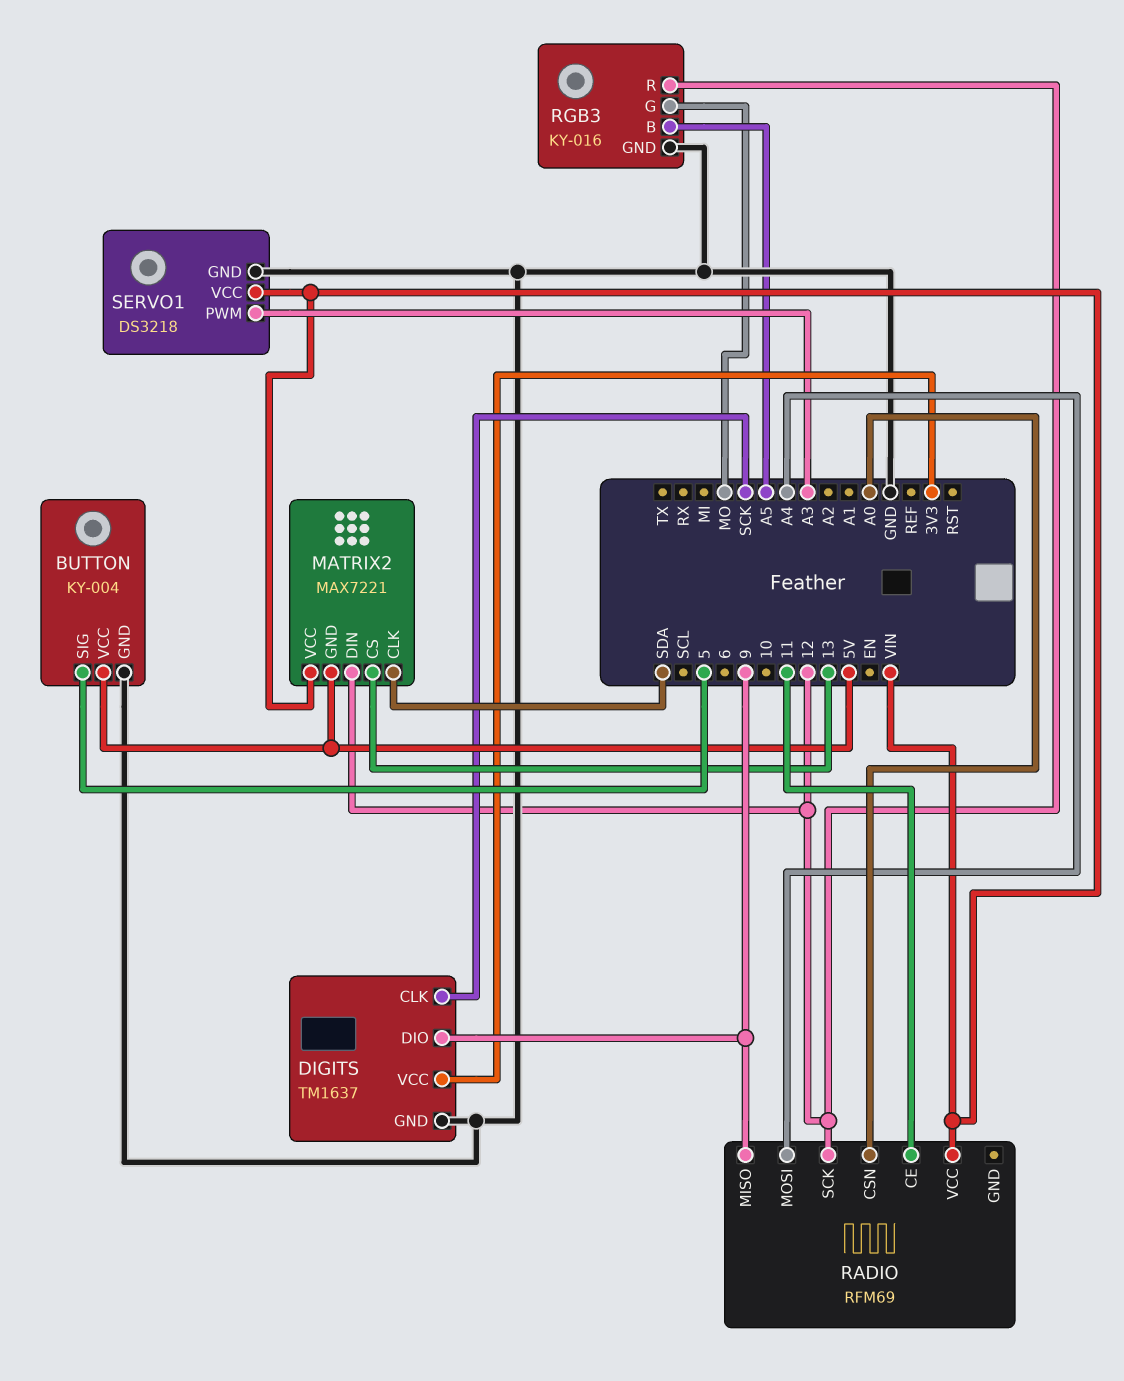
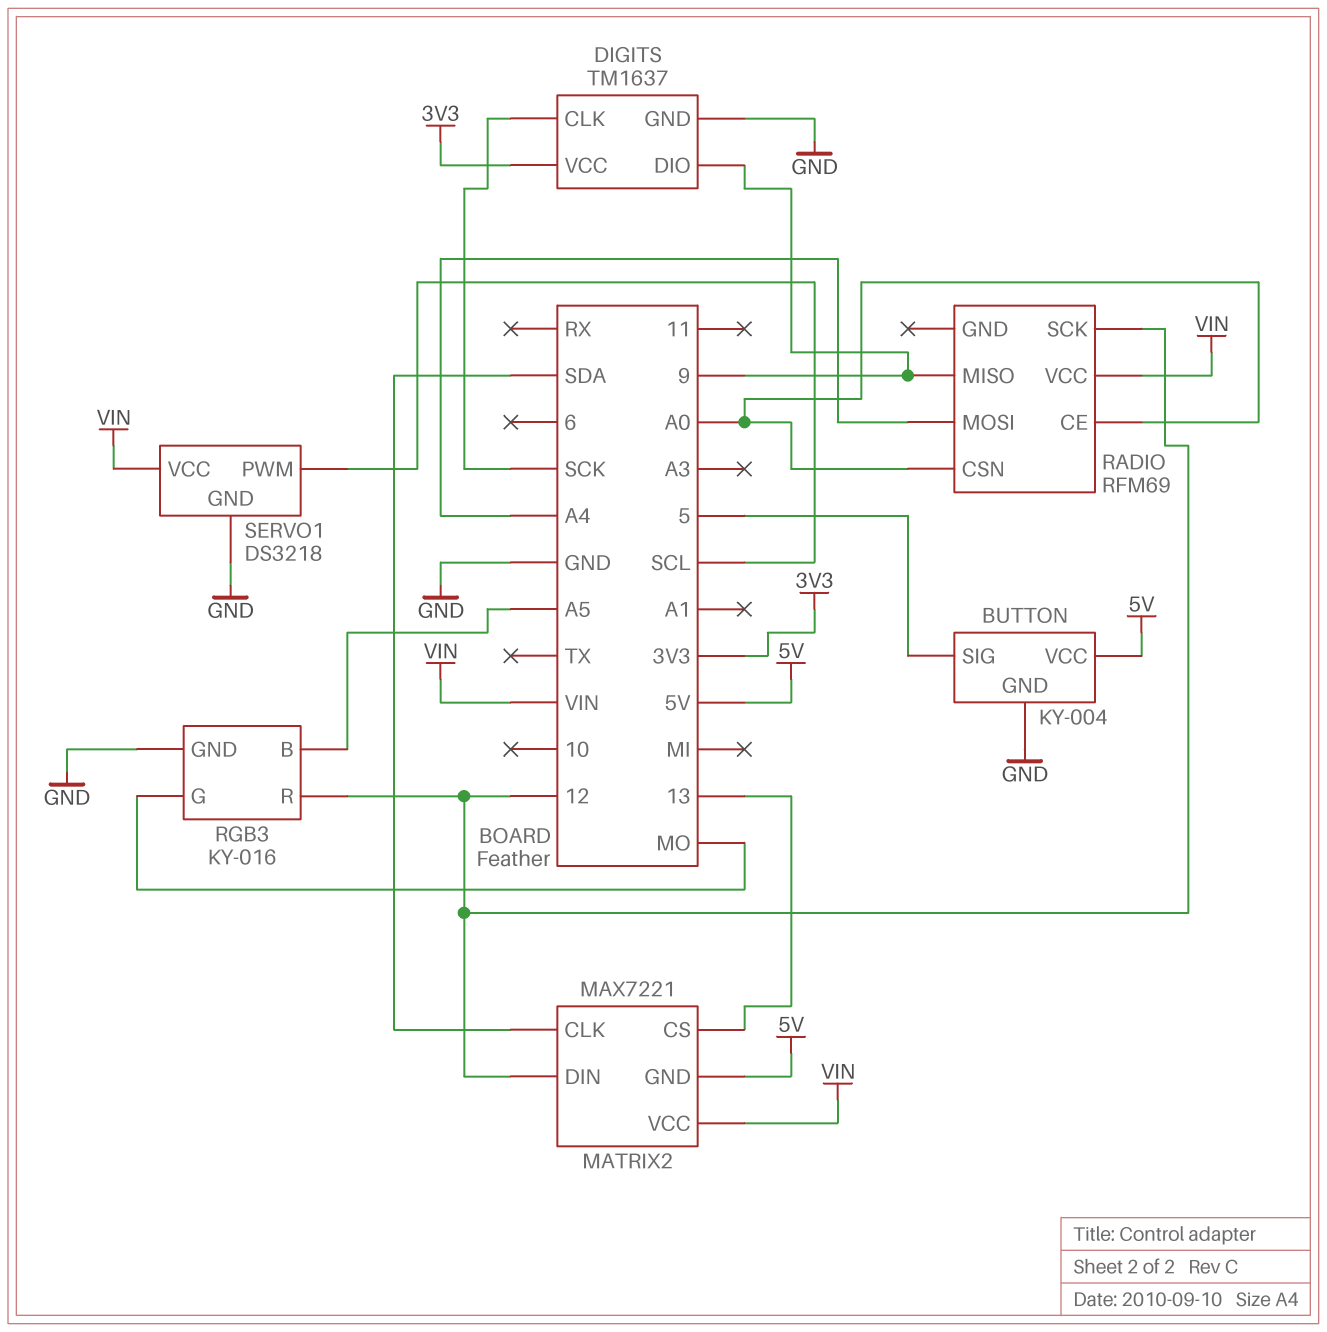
RADIO pin CE: 11 -> A0
SERVO1 pin PWM: A3 -> SCL

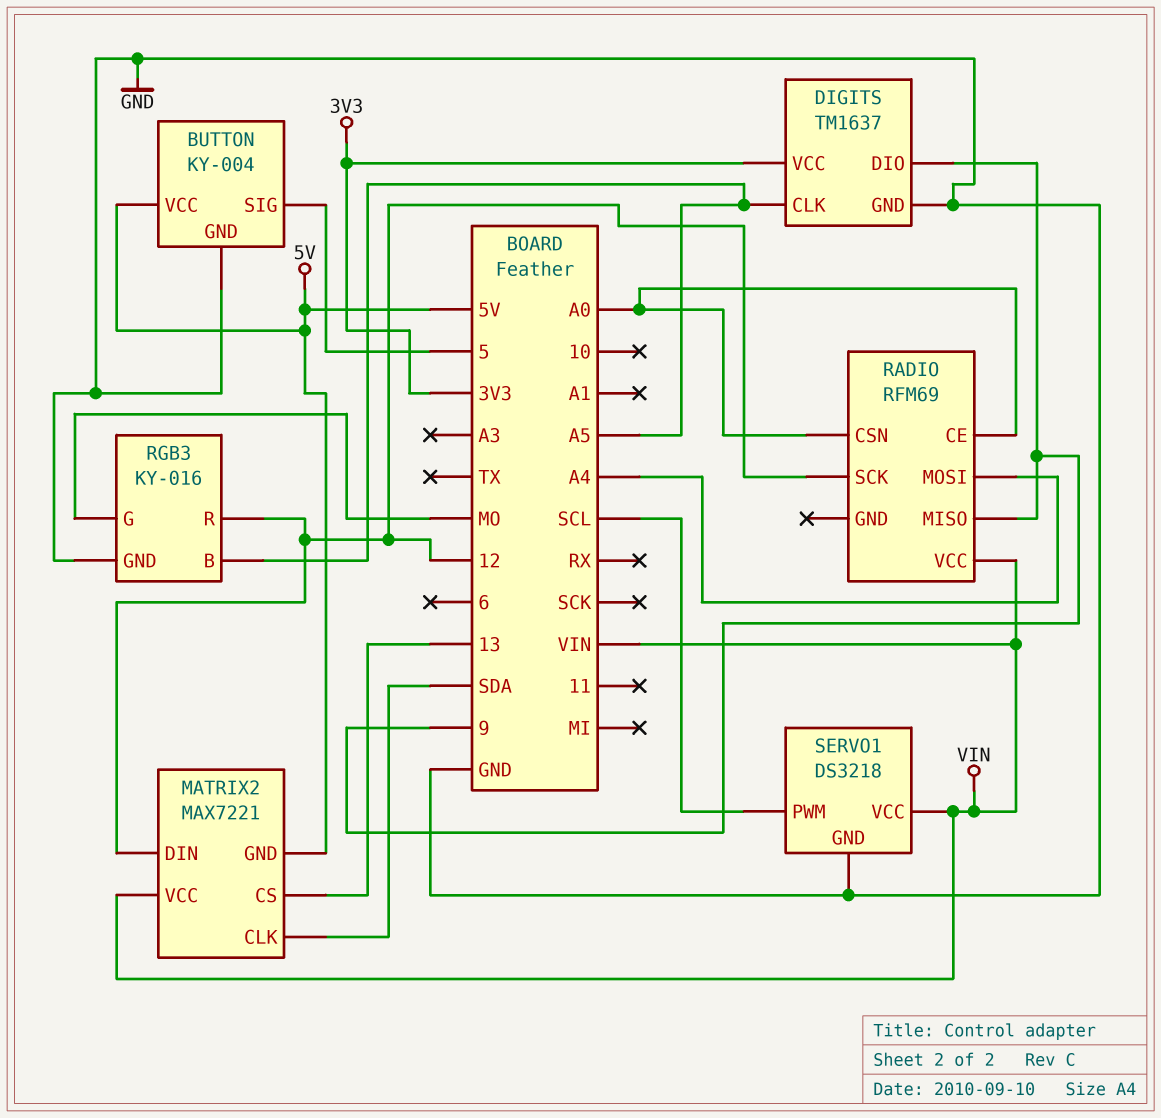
DIGITS pin CLK: SCK -> A5

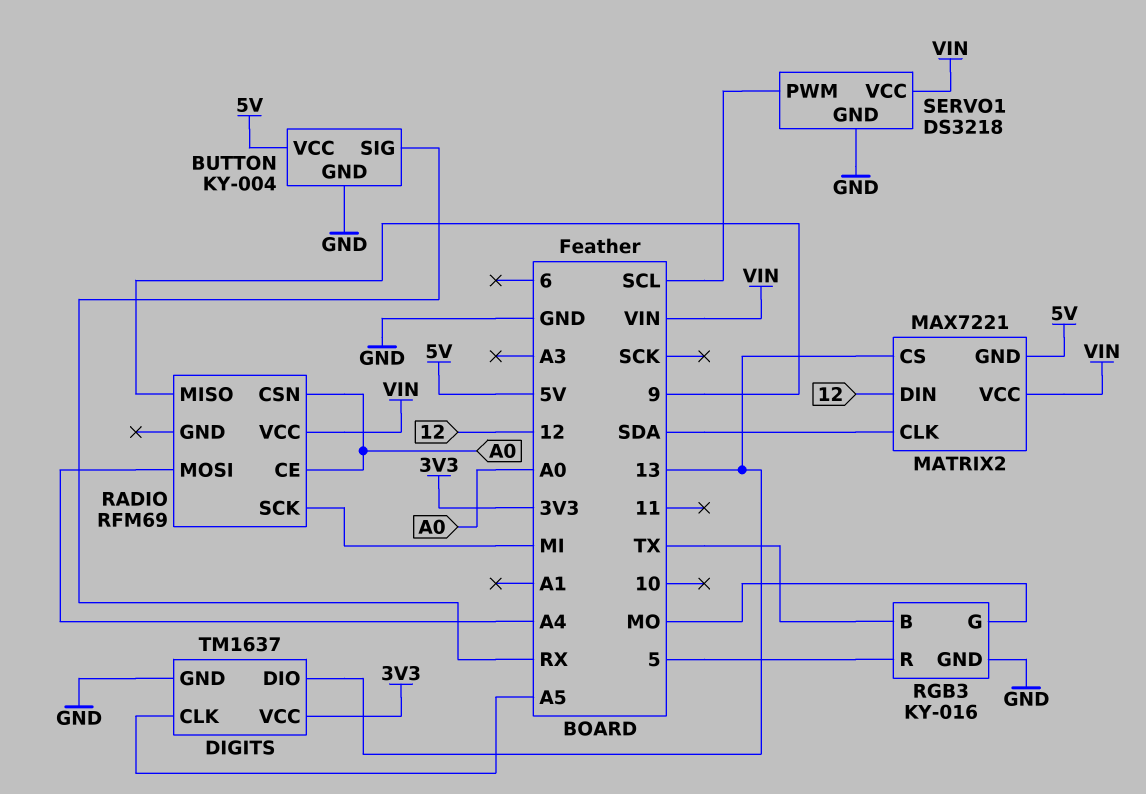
BUTTON pin SIG: 5 -> RX
DIGITS pin DIO: 9 -> 13
RADIO pin SCK: 12 -> MI
RGB3 pin B: A5 -> TX
RGB3 pin R: 12 -> 5

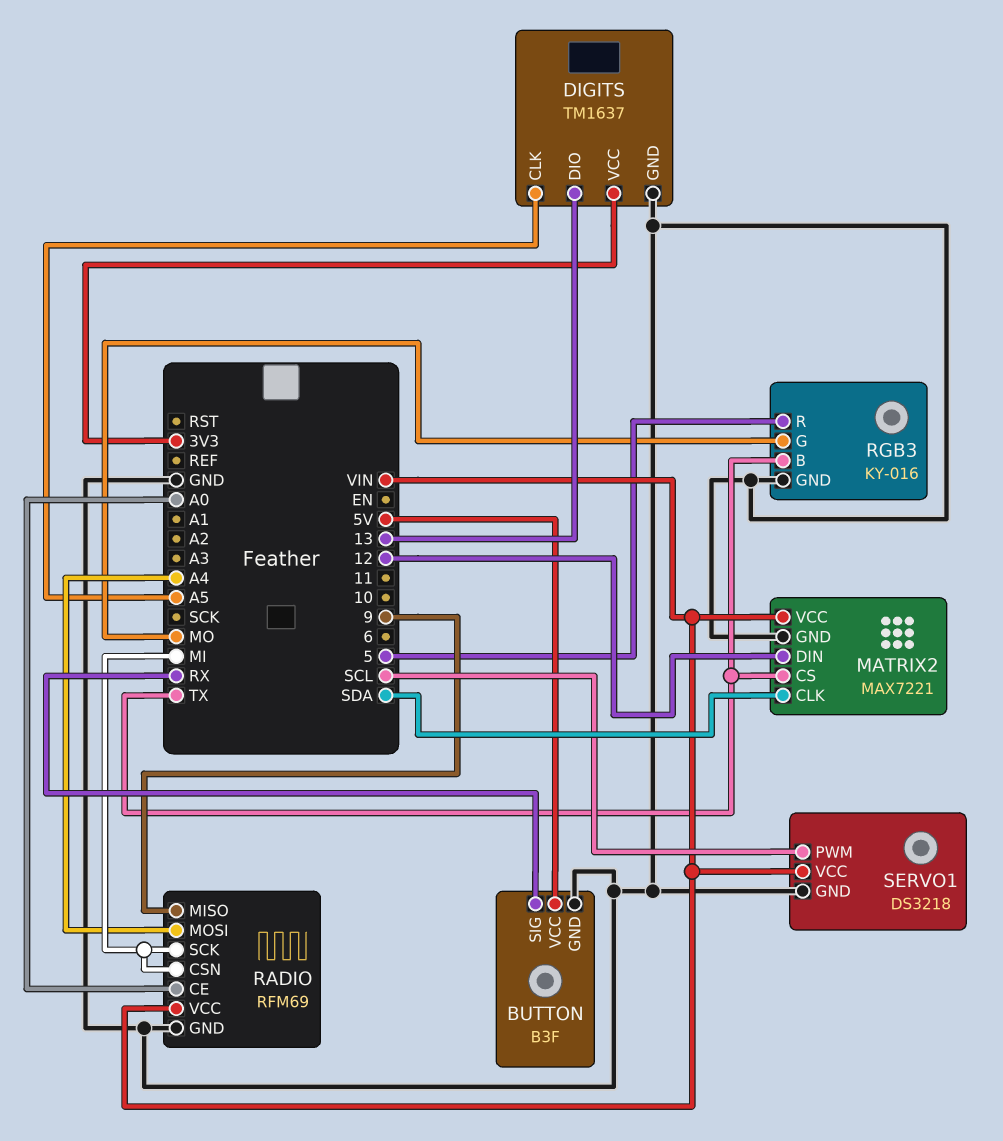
BUTTON: KY-004 -> B3F
MATRIX2 pin CS: 13 -> TX
MATRIX2 pin GND: 5V -> GND
RADIO pin CSN: A0 -> MI
RADIO pin GND: none -> GND

